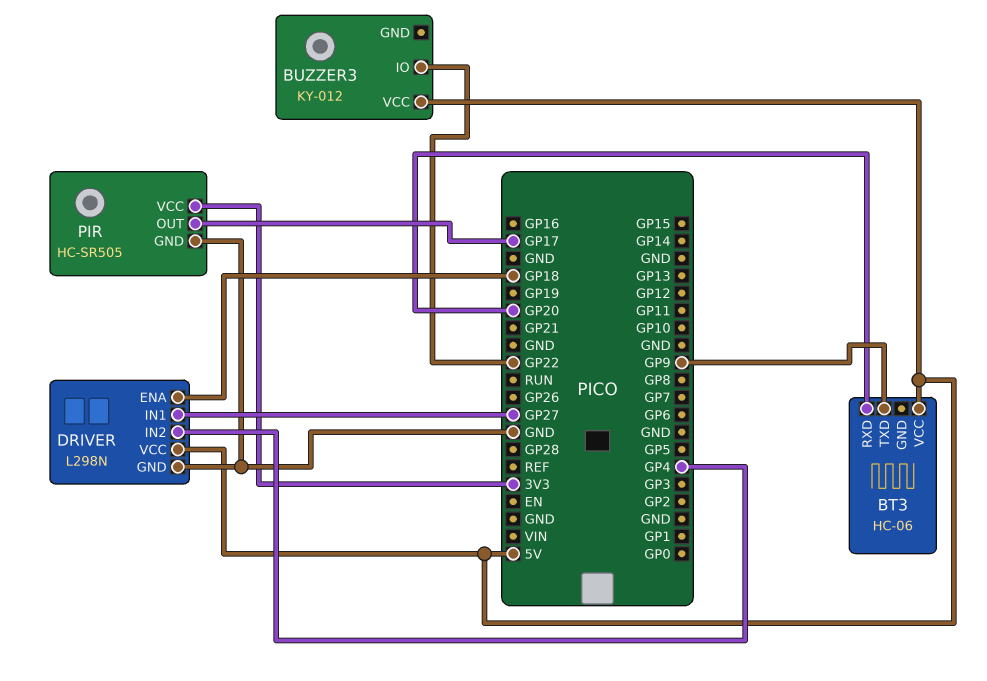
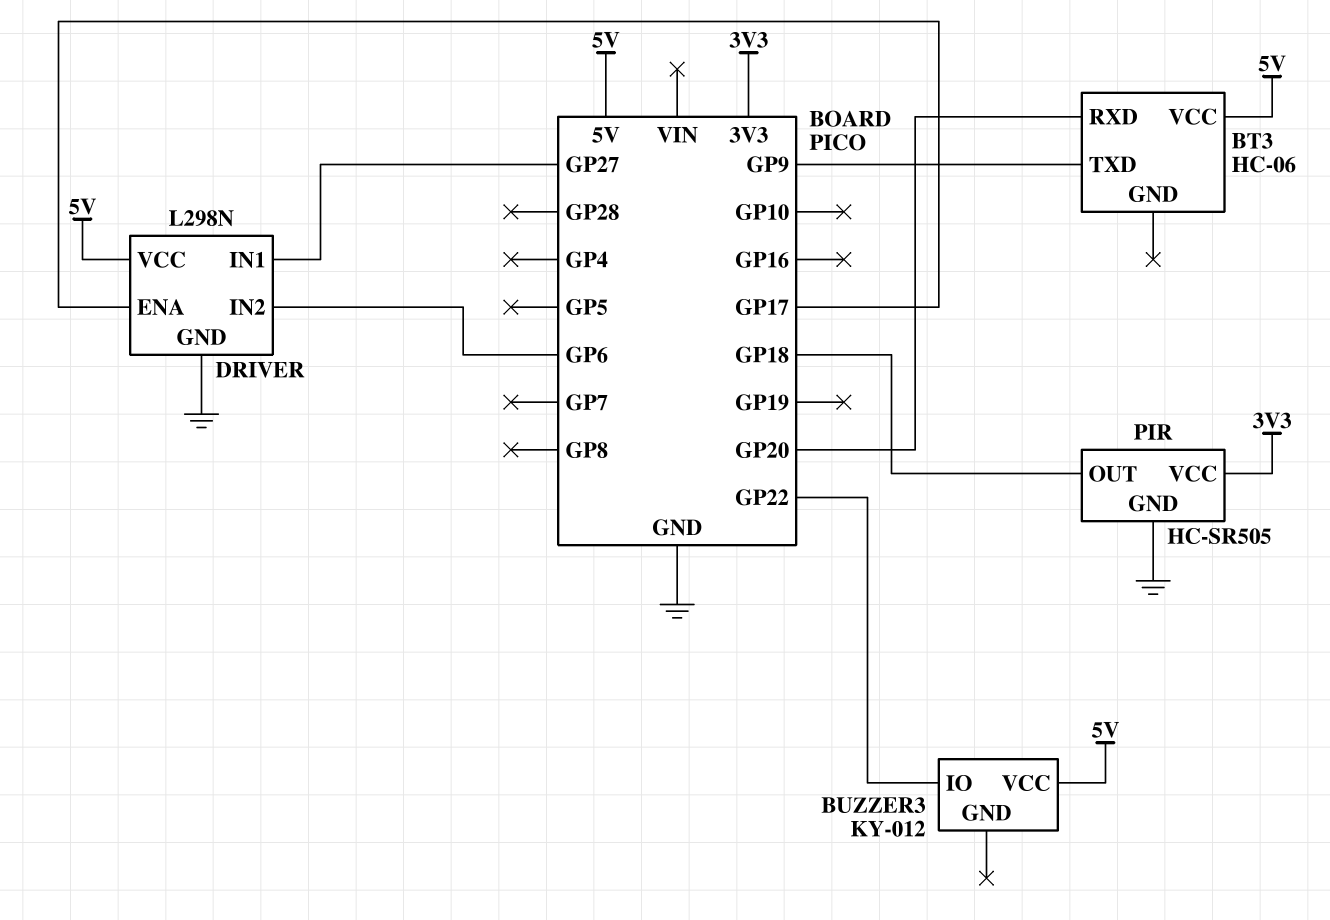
DRIVER pin ENA: GP18 -> GP17
DRIVER pin IN2: GP4 -> GP6
PIR pin OUT: GP17 -> GP18

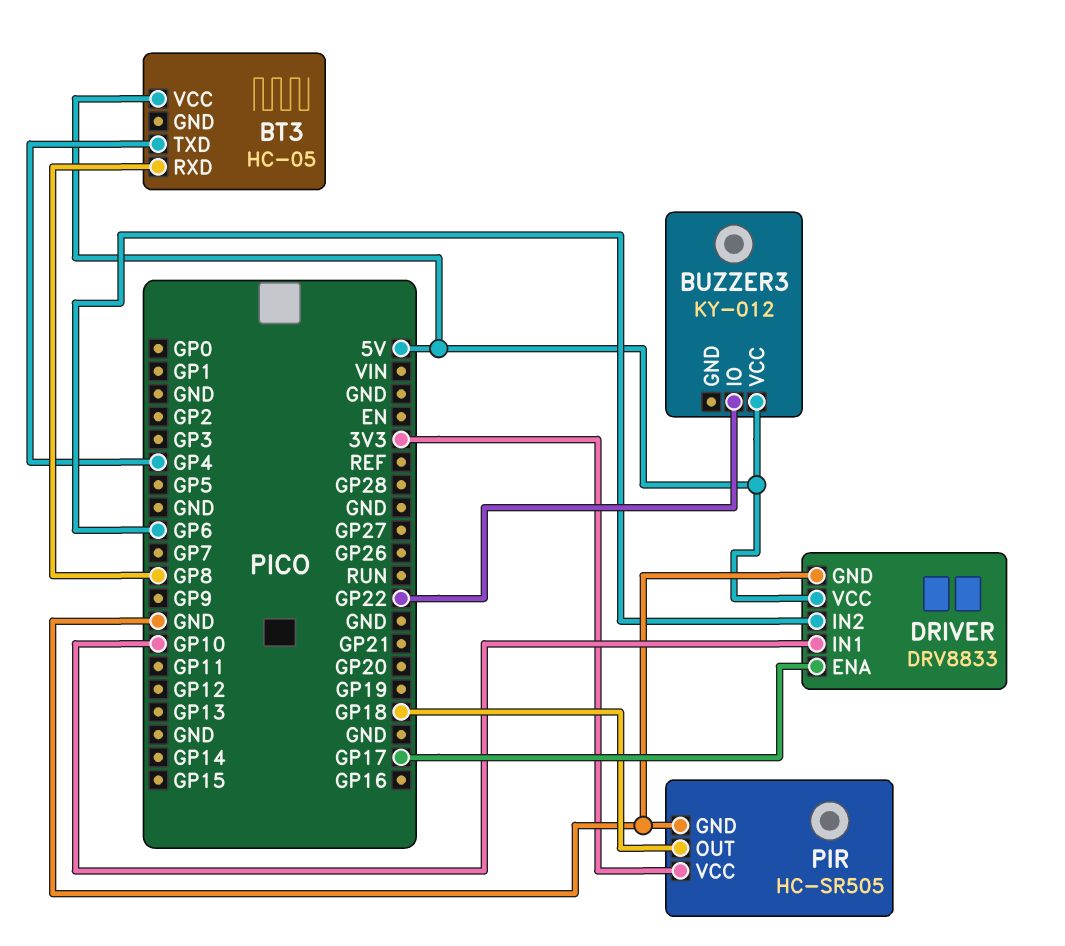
BT3: HC-06 -> HC-05
BT3 pin RXD: GP20 -> GP8
BT3 pin TXD: GP9 -> GP4
DRIVER: L298N -> DRV8833
DRIVER pin IN1: GP27 -> GP10

